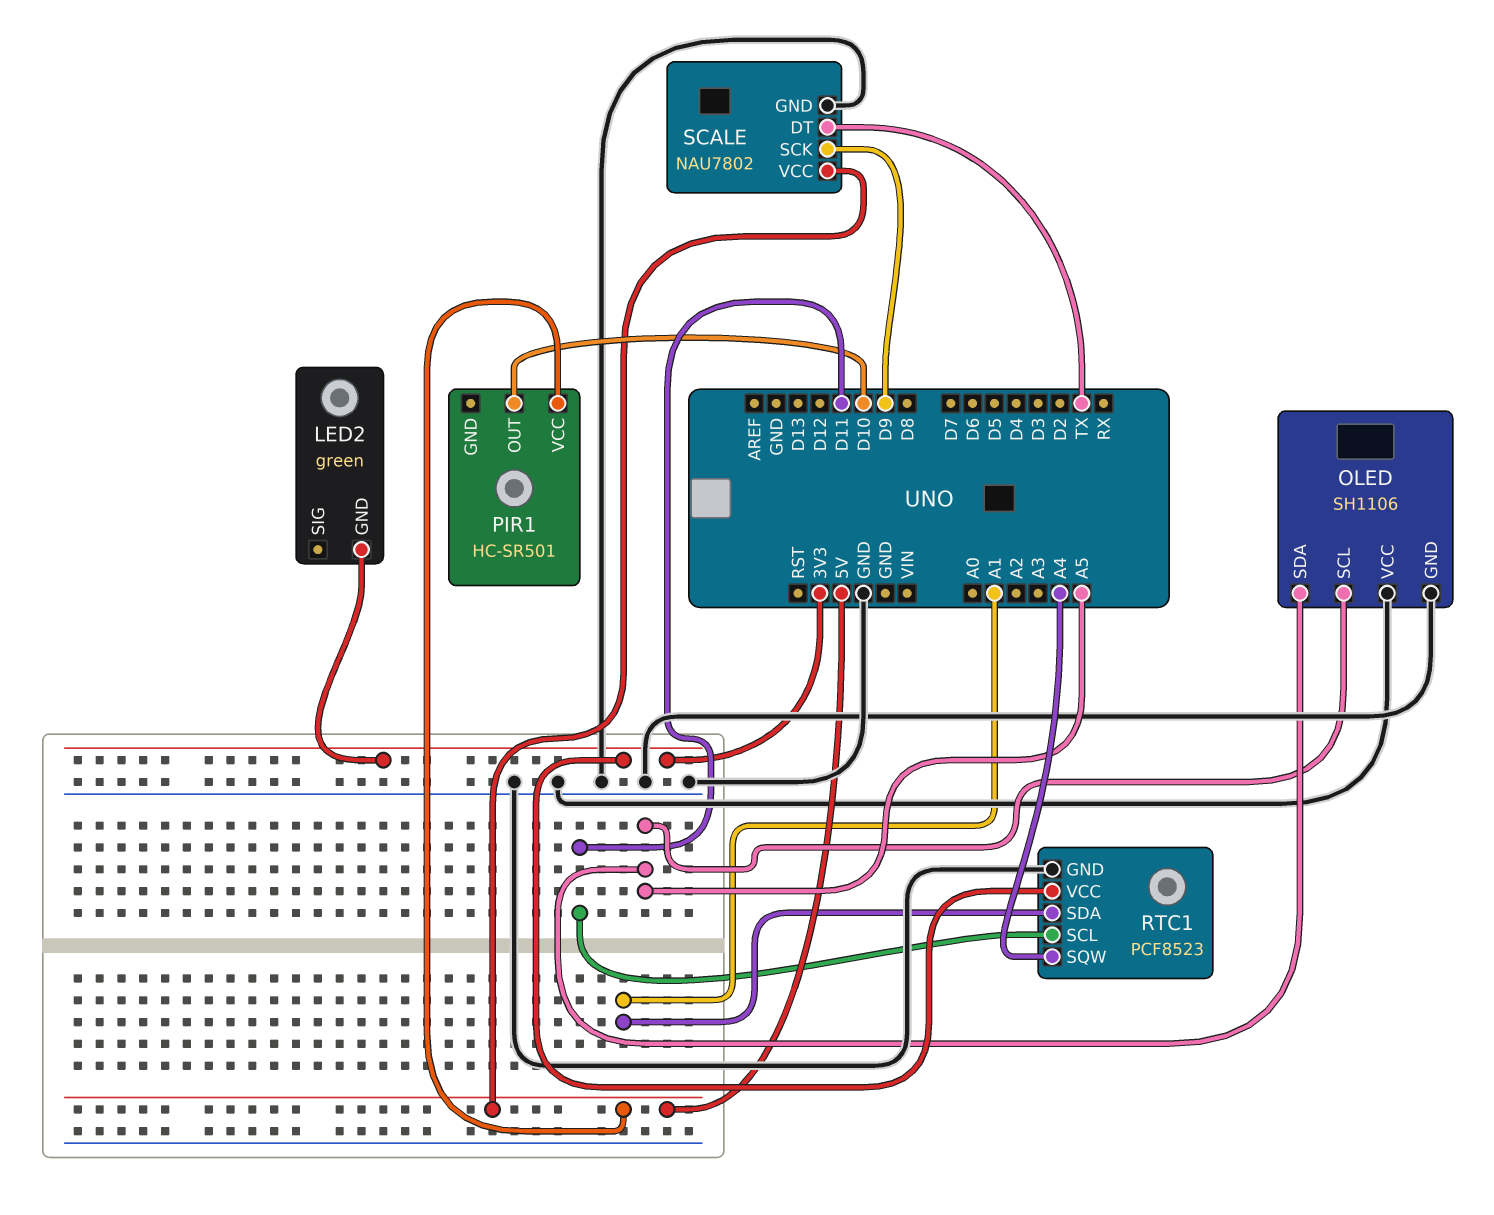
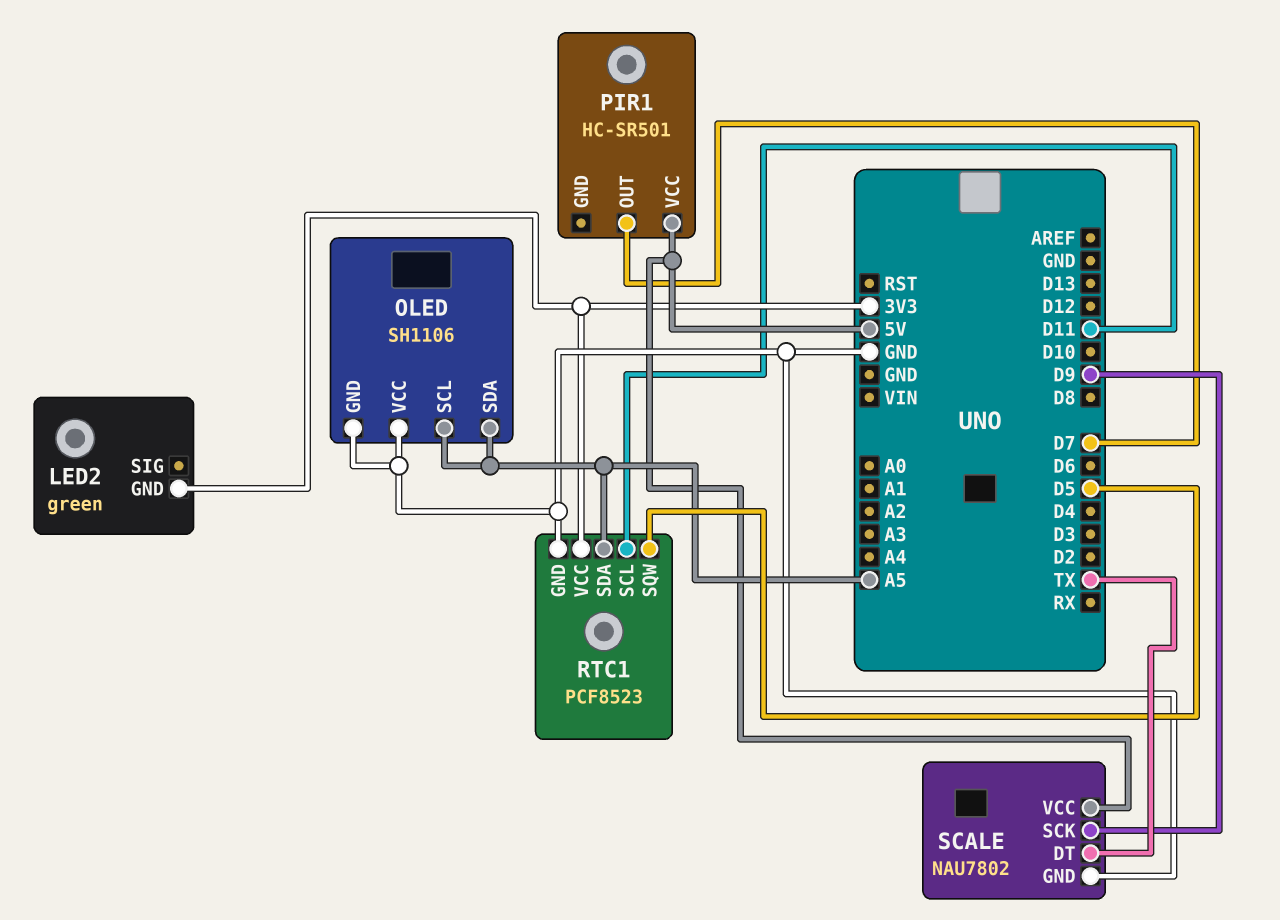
PIR1 pin OUT: D10 -> D7
RTC1 pin SDA: A1 -> A5
RTC1 pin SQW: A4 -> D5

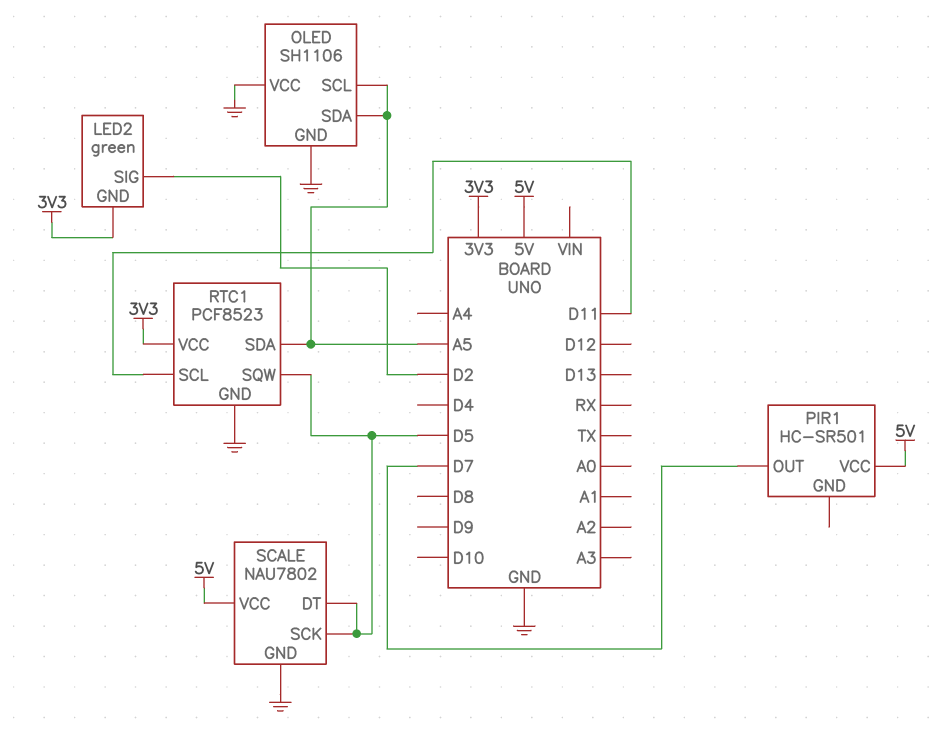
LED2 pin SIG: none -> D2
SCALE pin DT: TX -> D5
SCALE pin SCK: D9 -> D5

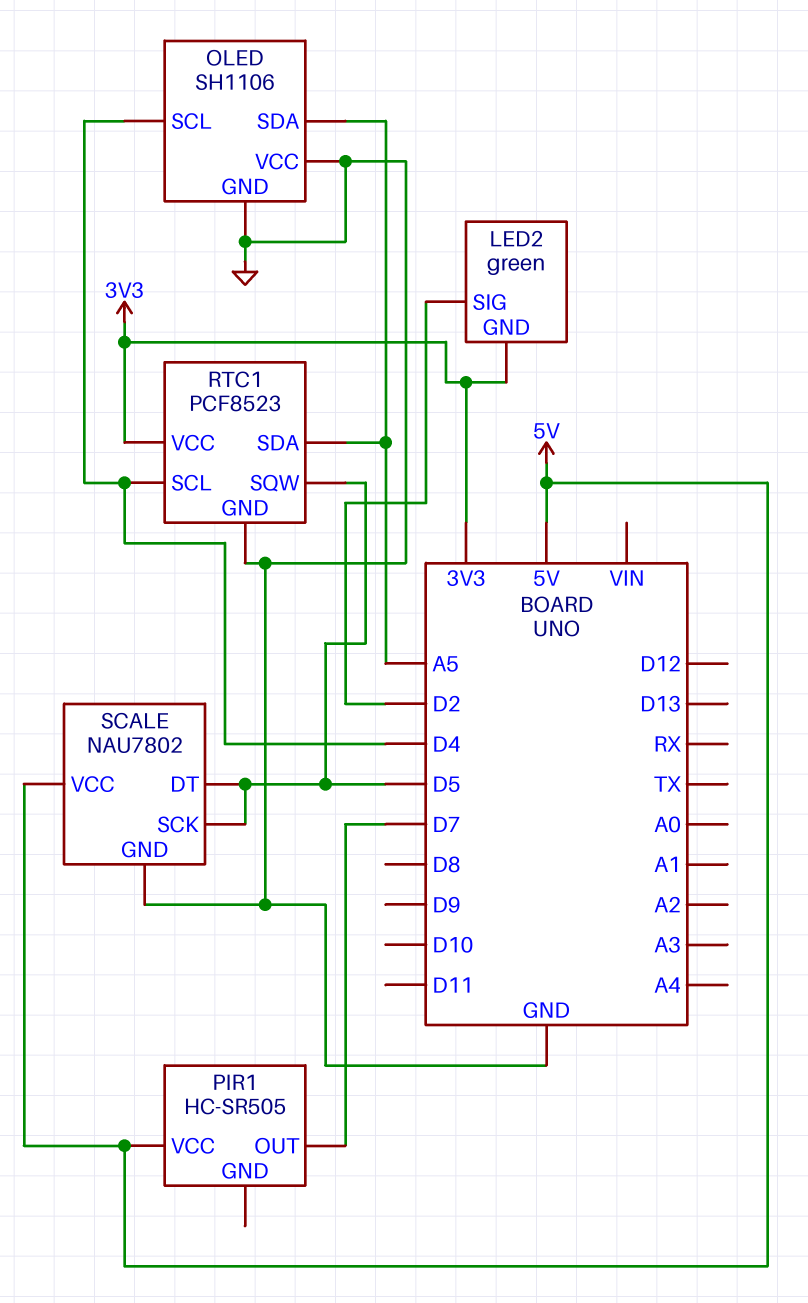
OLED pin SCL: A5 -> D4
PIR1: HC-SR501 -> HC-SR505
RTC1 pin SCL: D11 -> D4

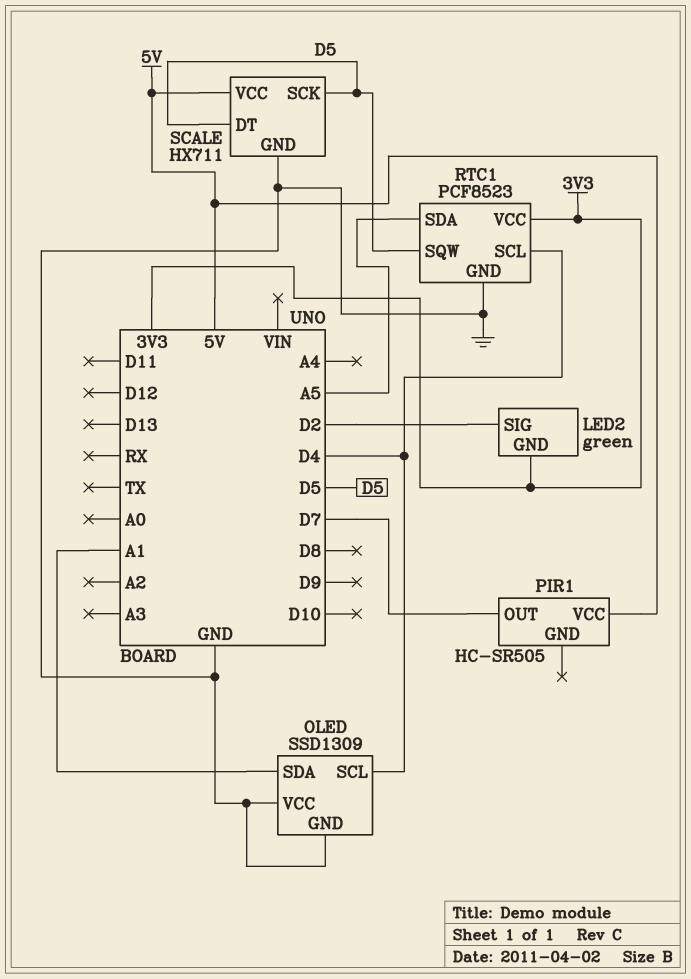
OLED: SH1106 -> SSD1309
OLED pin SDA: A5 -> A1
SCALE: NAU7802 -> HX711

